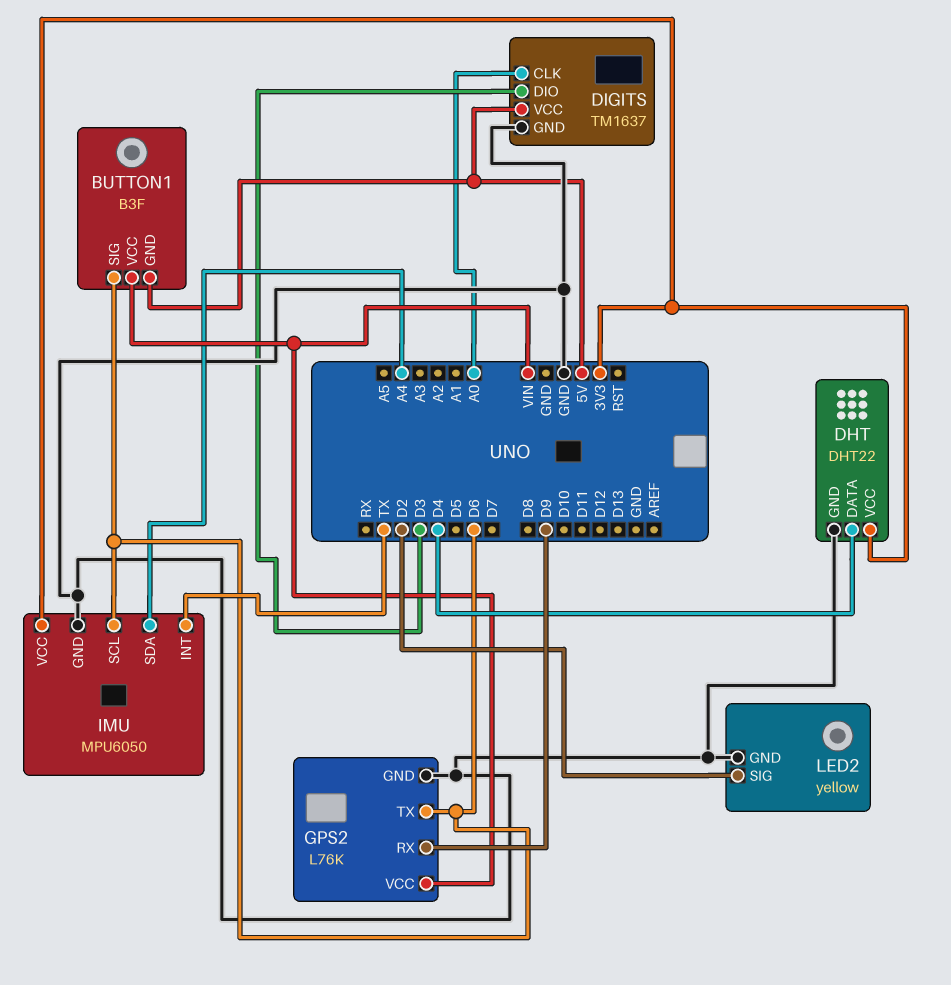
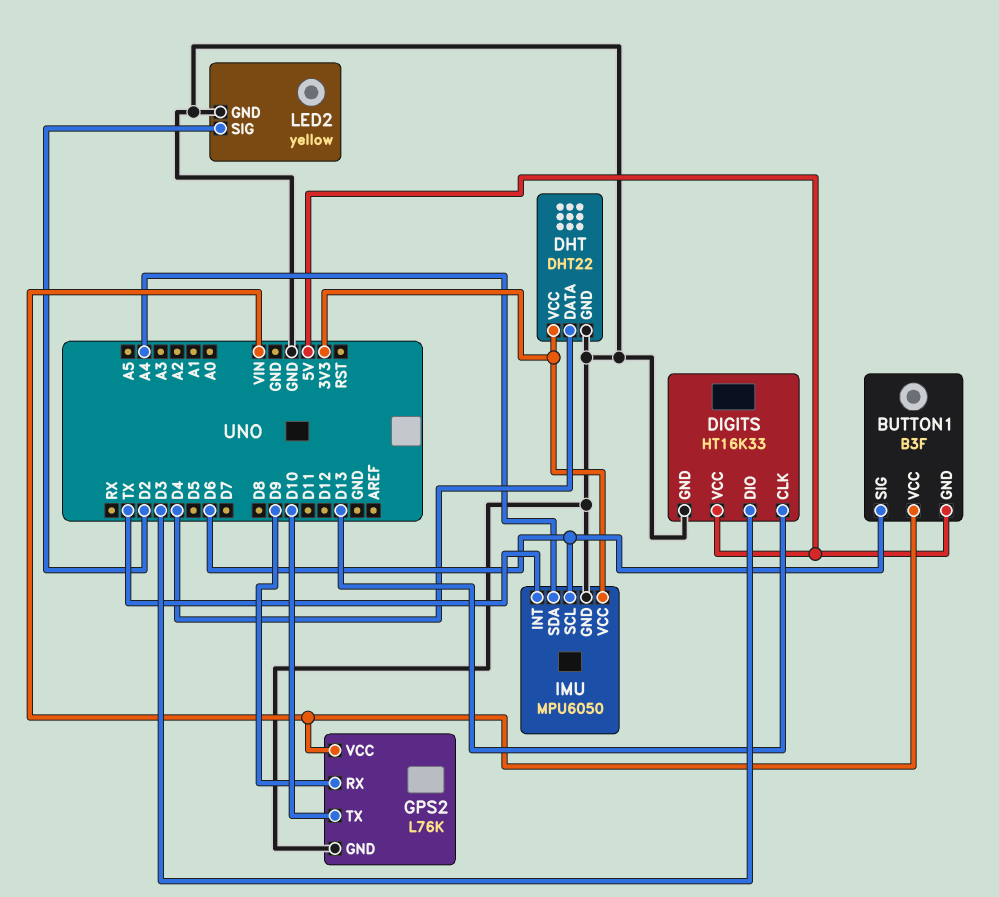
DIGITS: TM1637 -> HT16K33
DIGITS pin CLK: A0 -> D13
GPS2 pin TX: D6 -> D10

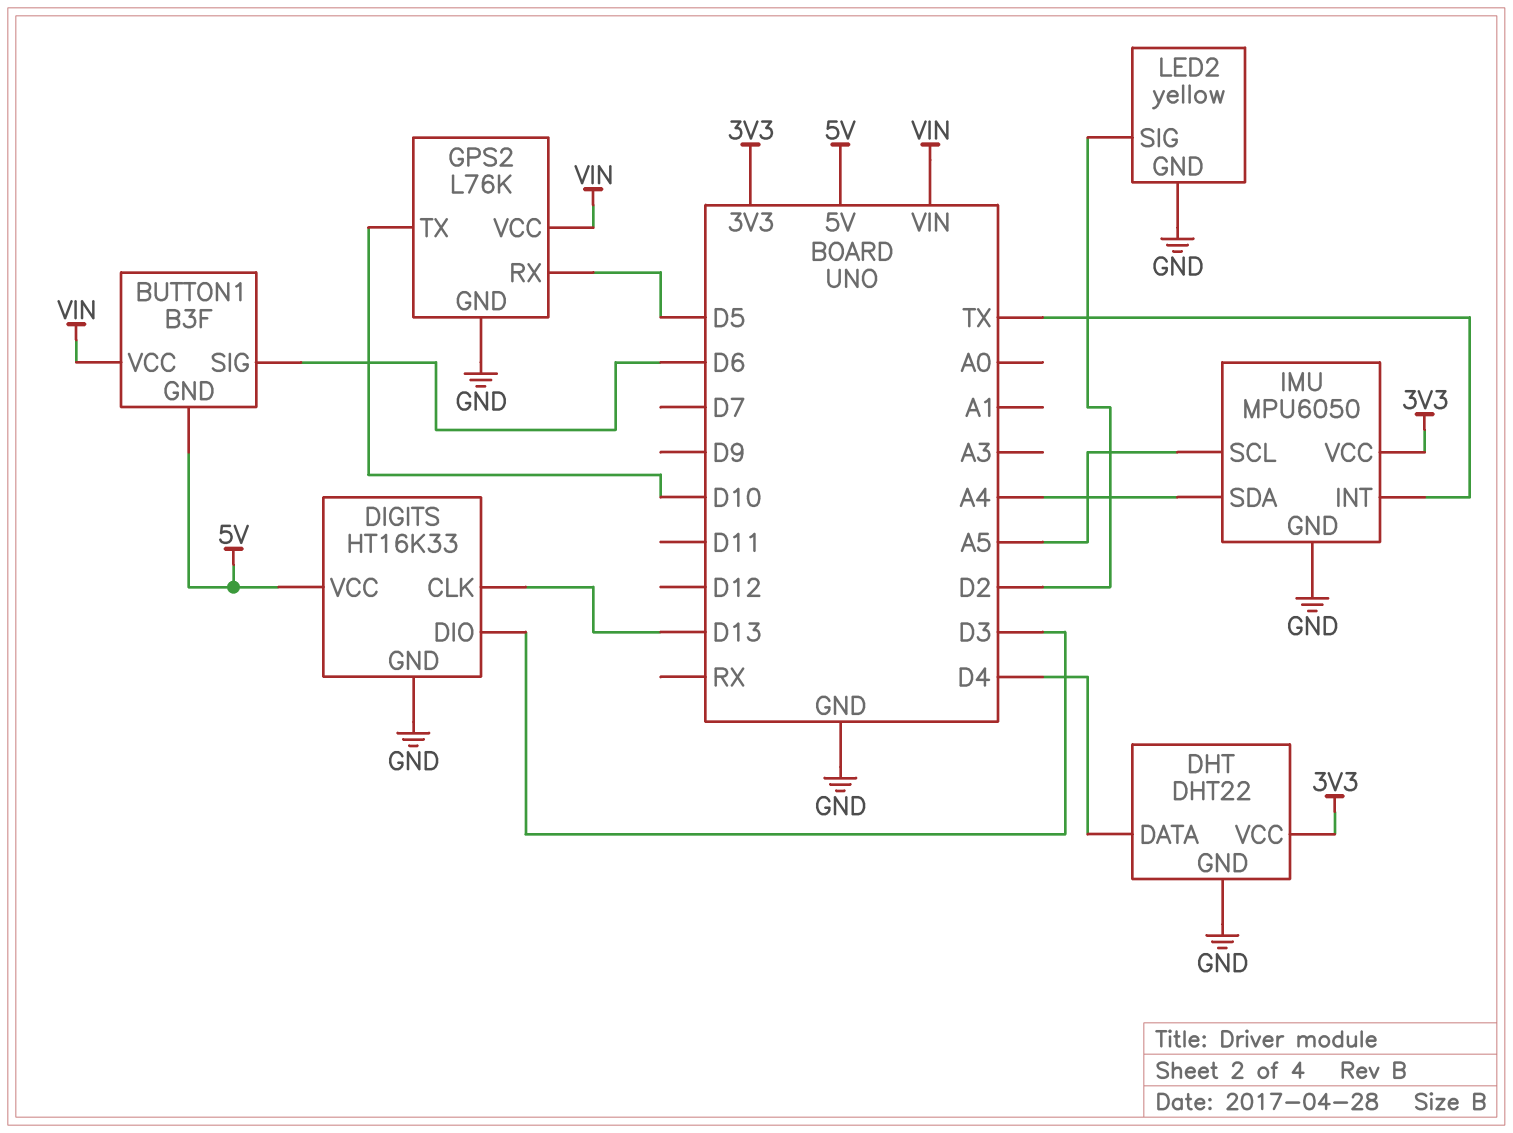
GPS2 pin RX: D9 -> D5
IMU pin SCL: D6 -> A5

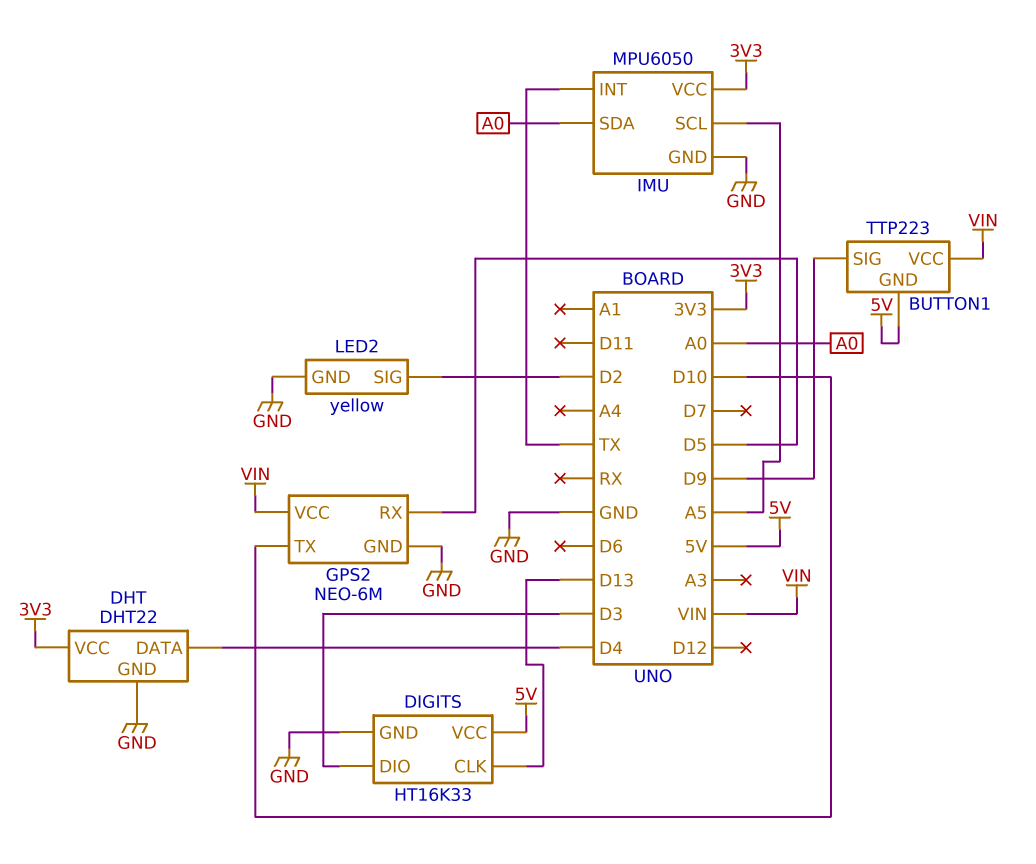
BUTTON1: B3F -> TTP223
BUTTON1 pin SIG: D6 -> D9
GPS2: L76K -> NEO-6M
IMU pin SDA: A4 -> A0

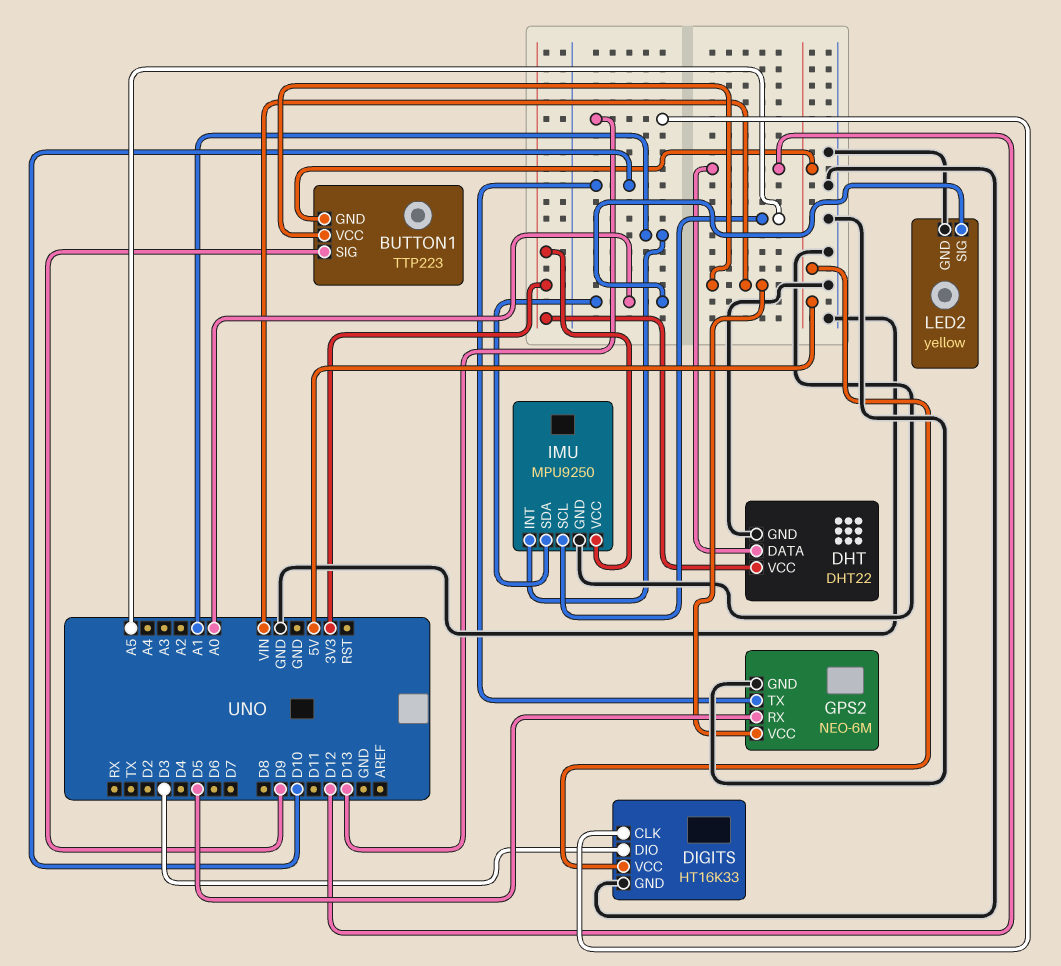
DHT pin DATA: D4 -> D12
IMU: MPU6050 -> MPU9250
IMU pin INT: TX -> A1
LED2 pin SIG: D2 -> A0

